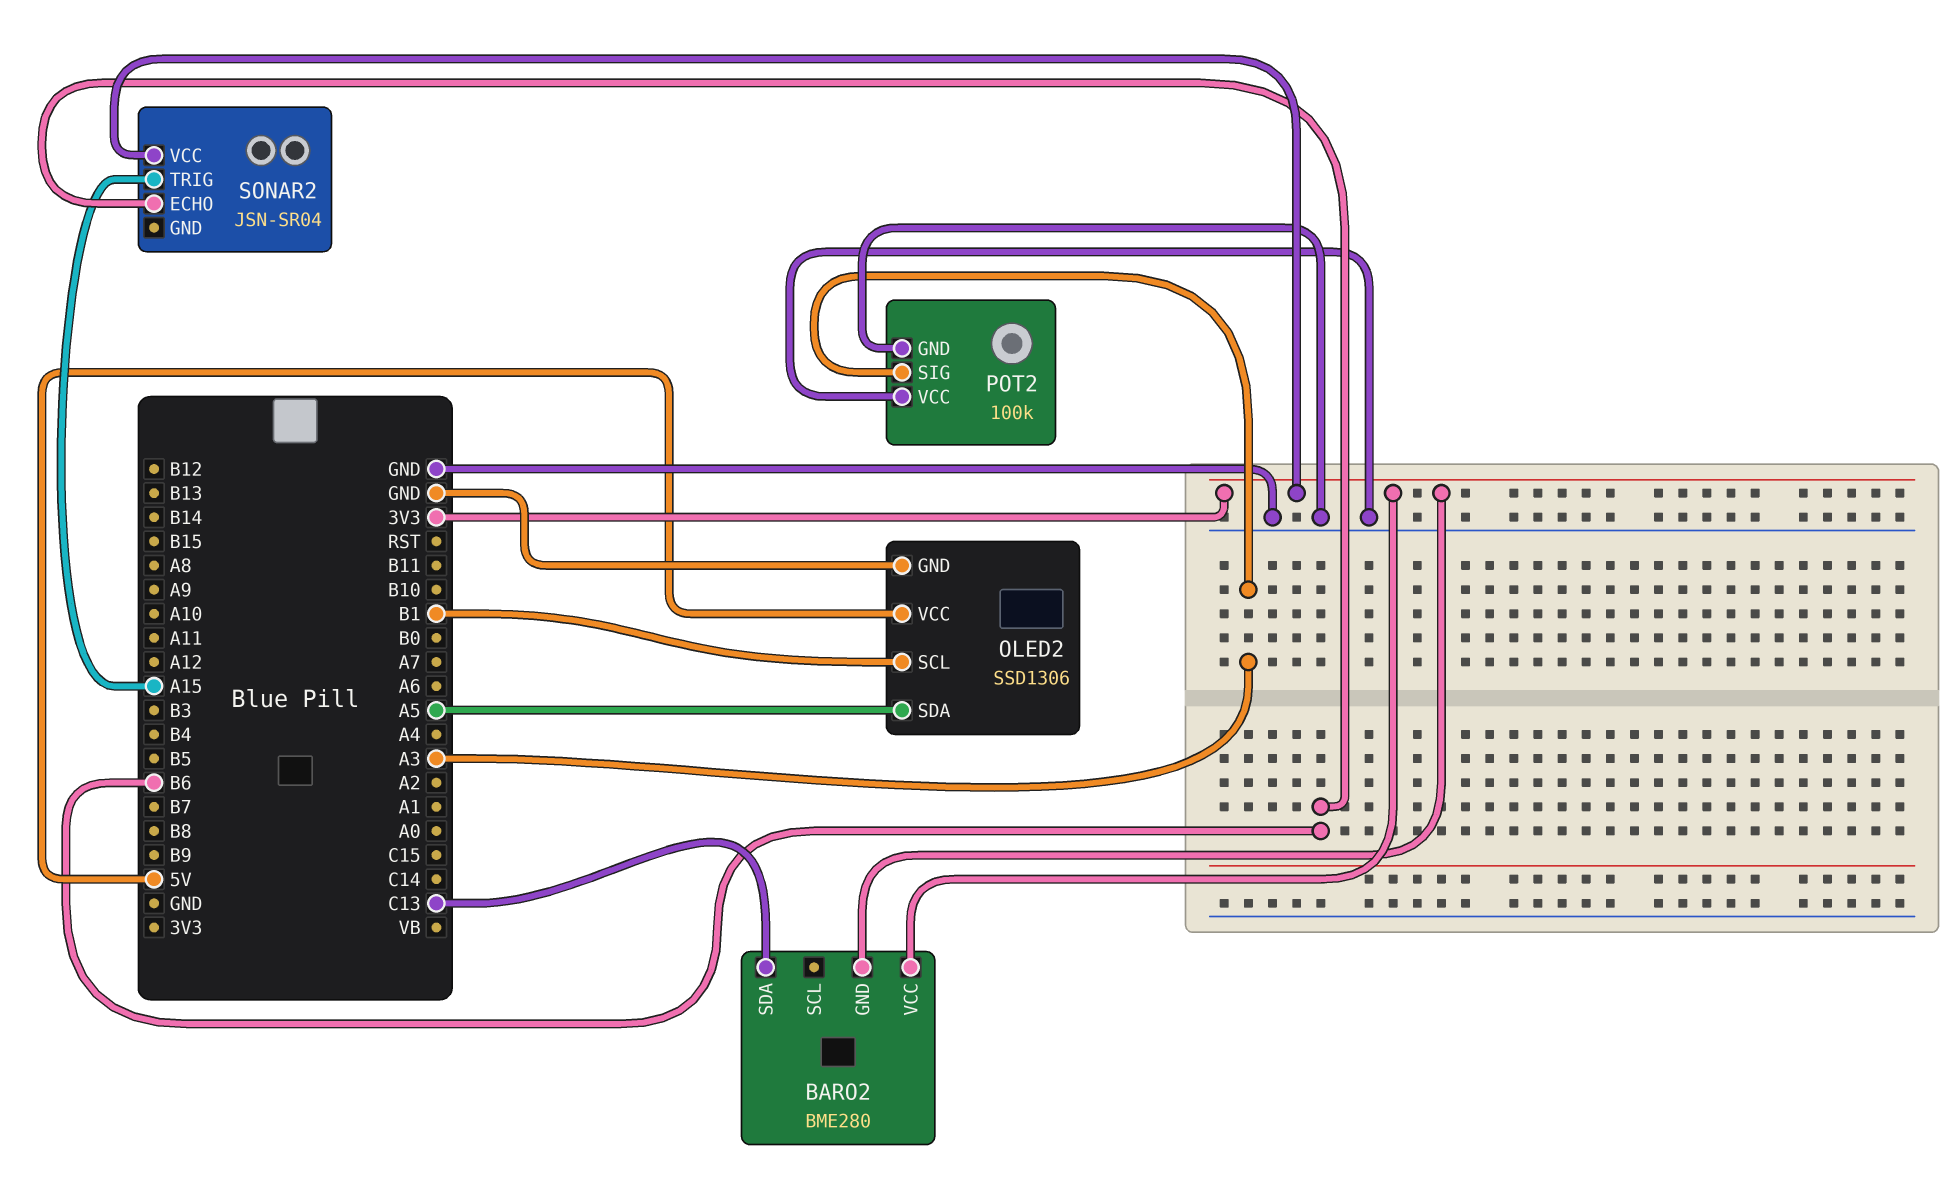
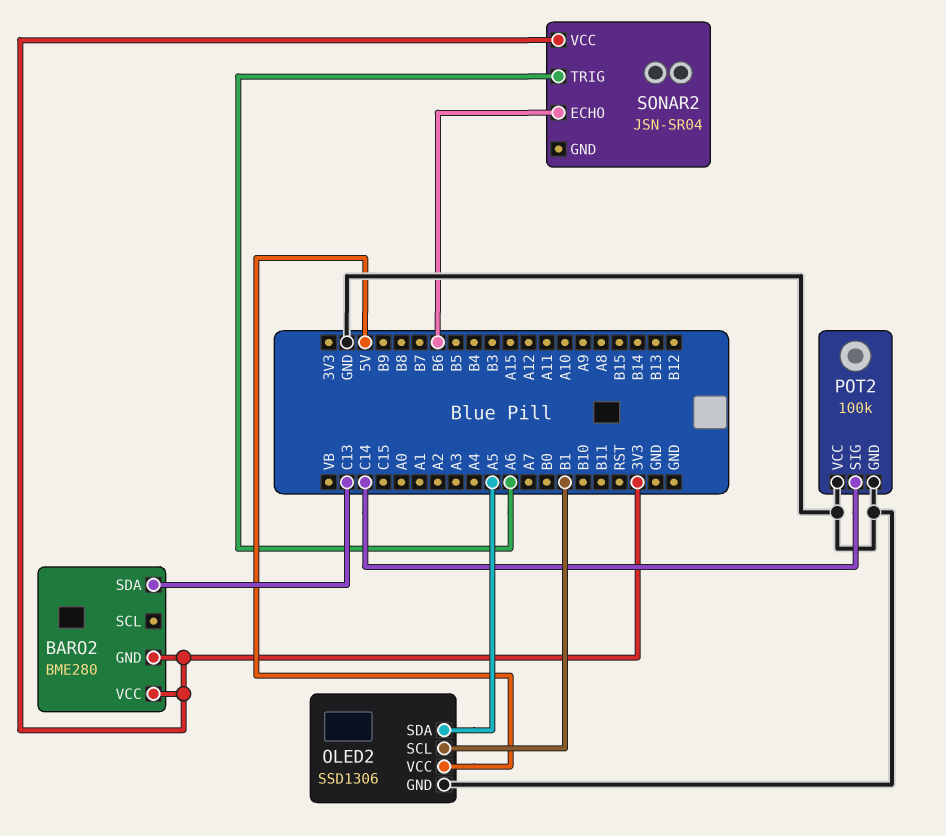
POT2 pin SIG: A3 -> C14
SONAR2 pin TRIG: A15 -> A6

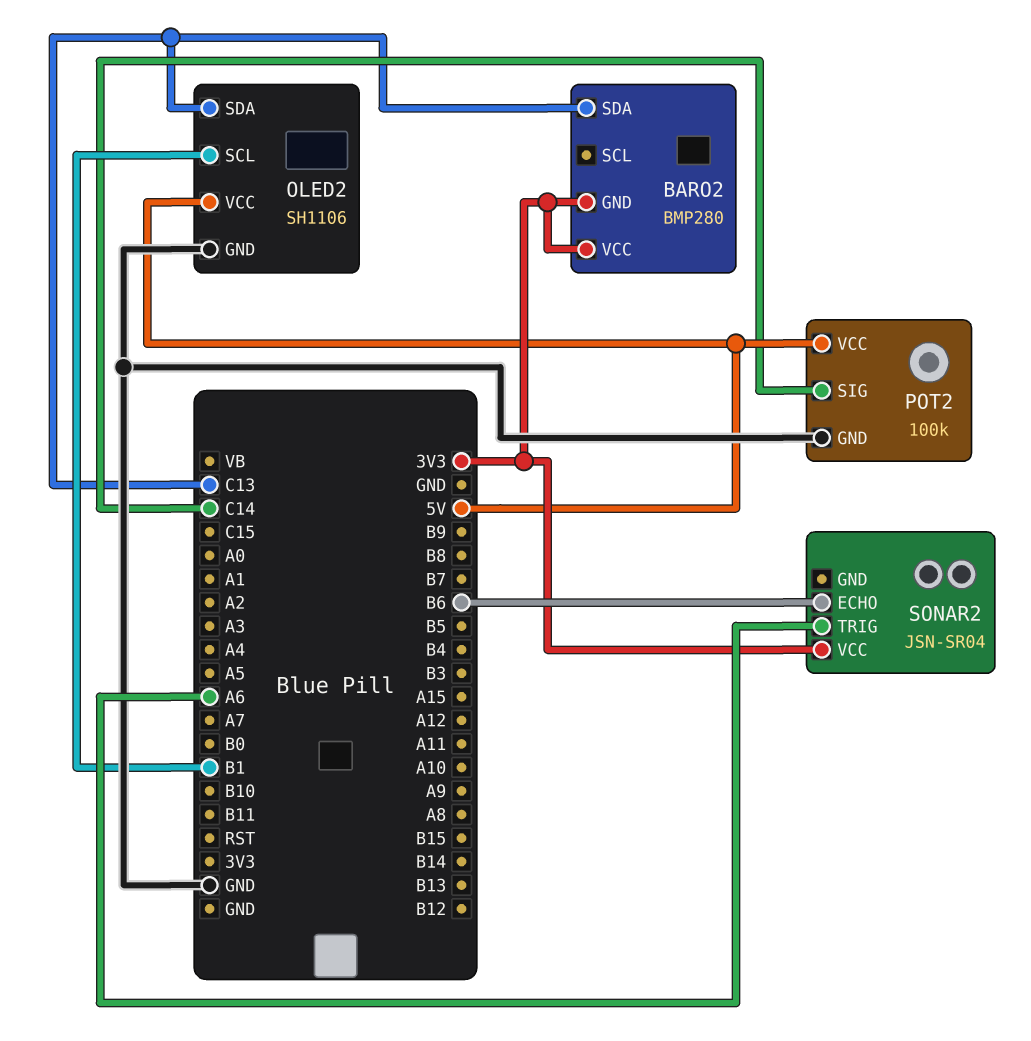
BARO2: BME280 -> BMP280
OLED2: SSD1306 -> SH1106
OLED2 pin SDA: A5 -> C13
POT2 pin VCC: GND -> 5V

